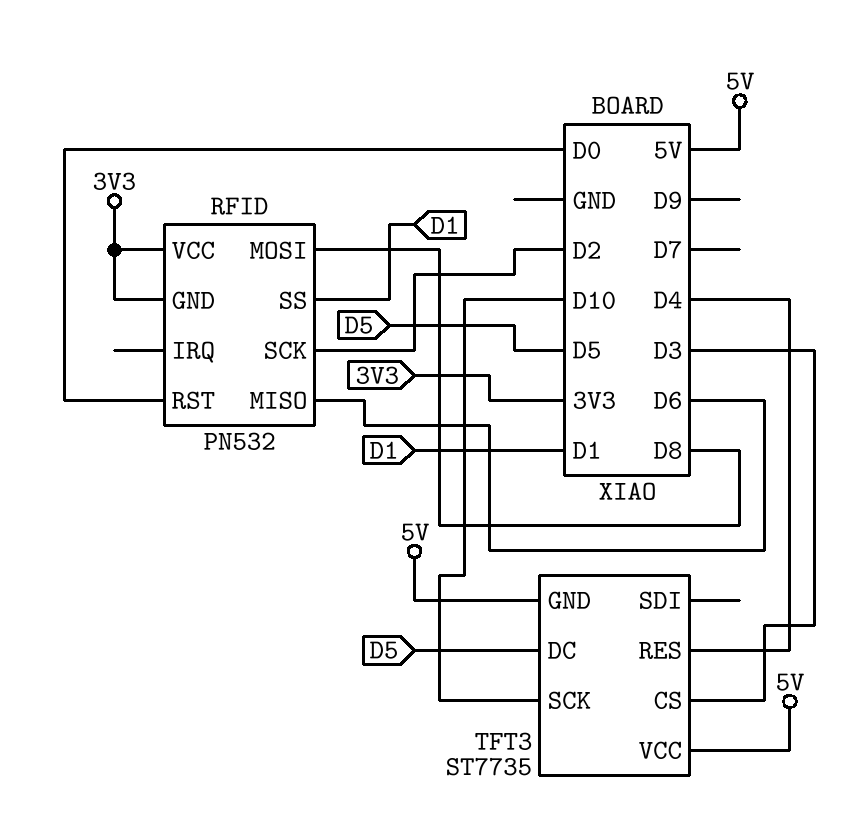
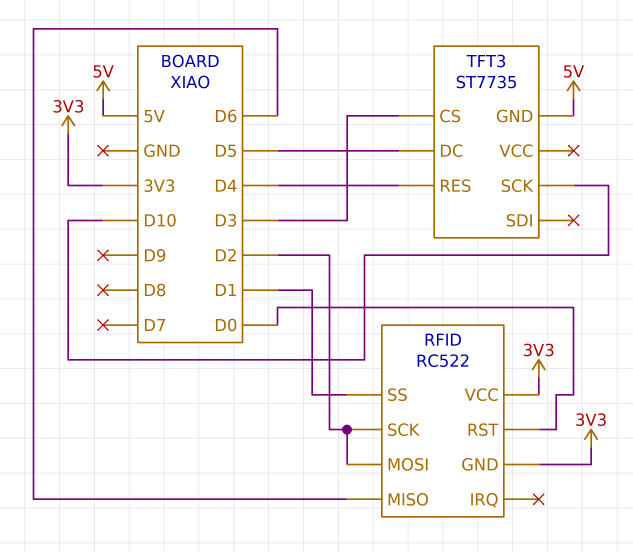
RFID: PN532 -> RC522
RFID pin MOSI: D8 -> D2
TFT3 pin VCC: 5V -> none

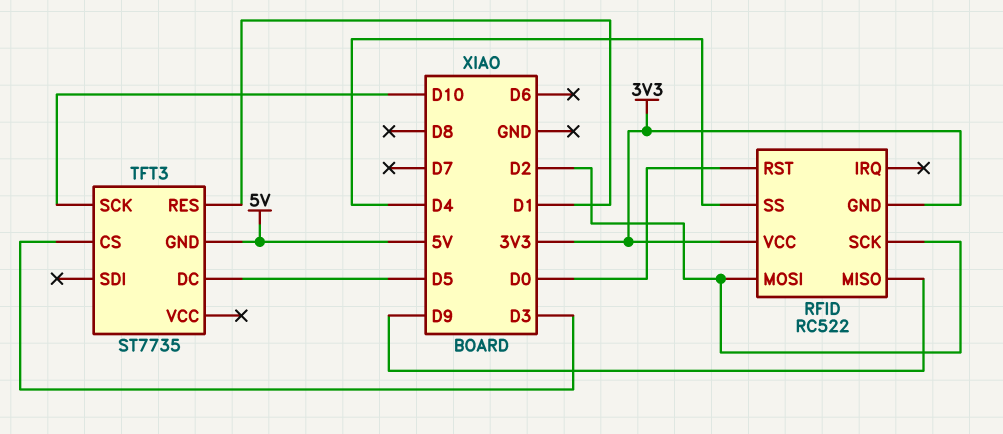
RFID pin MISO: D6 -> D9
RFID pin SS: D1 -> D4
TFT3 pin RES: D4 -> D1

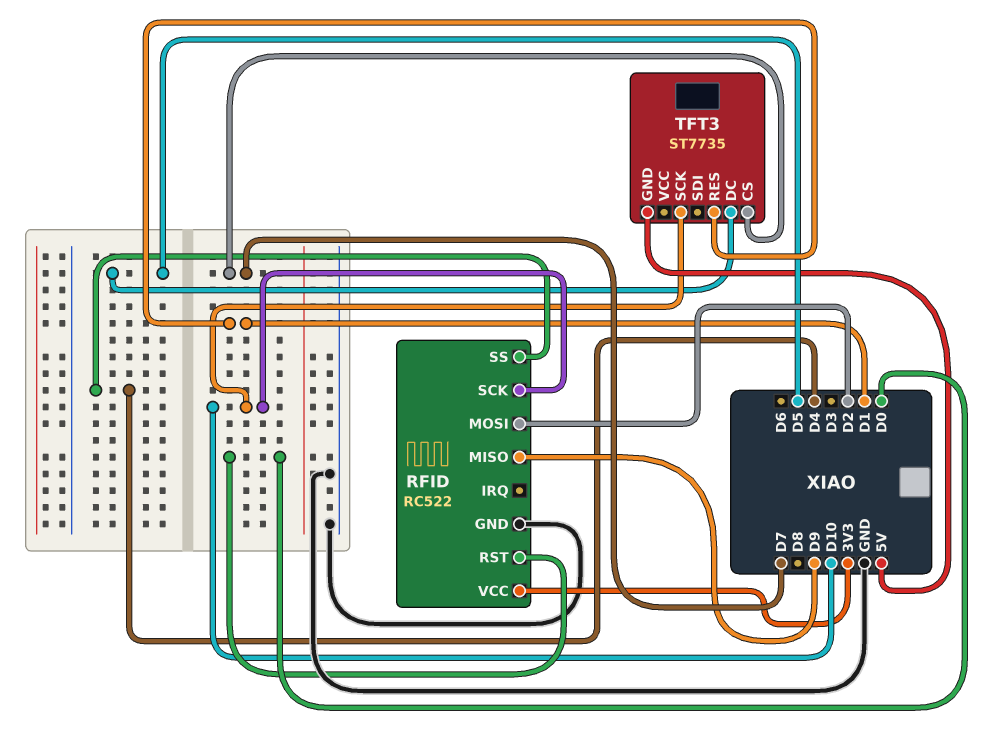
RFID pin GND: 3V3 -> GND
RFID pin SCK: D2 -> D10
TFT3 pin CS: D3 -> D7

